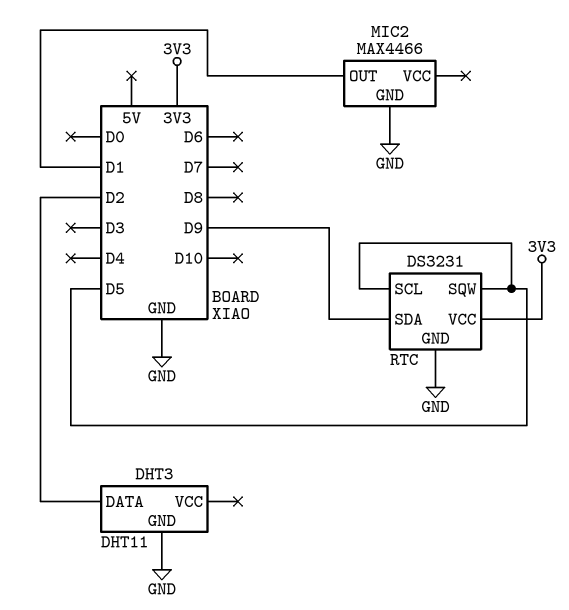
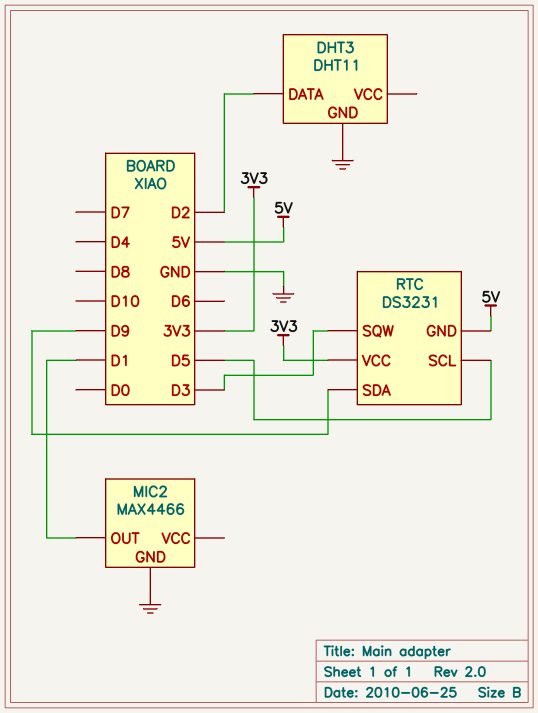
RTC pin GND: GND -> 5V
RTC pin SQW: D5 -> D3

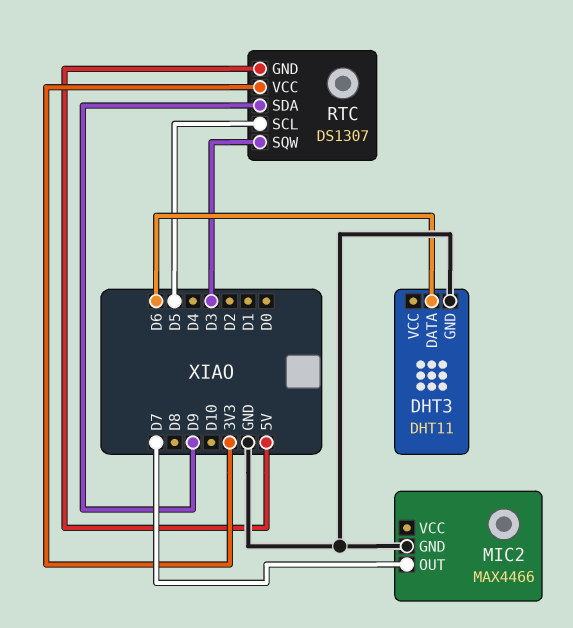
DHT3 pin DATA: D2 -> D6
MIC2 pin OUT: D1 -> D7
RTC: DS3231 -> DS1307

